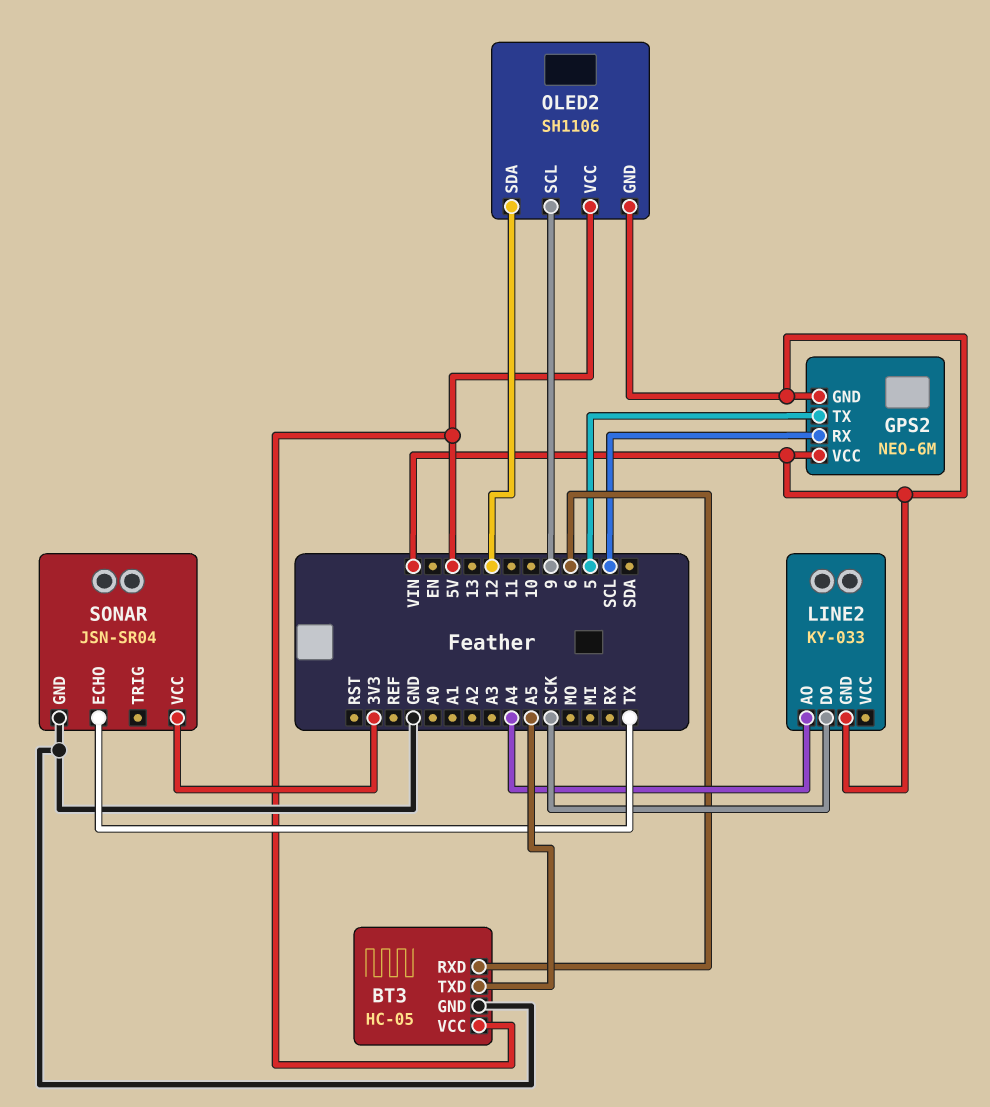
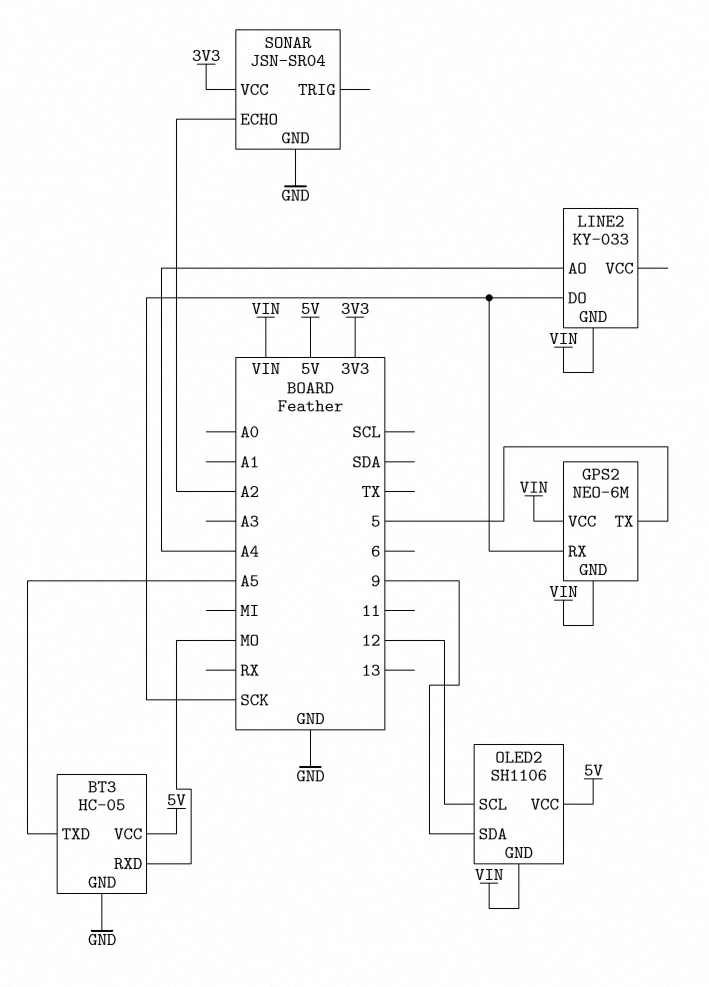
BT3 pin RXD: 6 -> MO
GPS2 pin RX: SCL -> SCK
OLED2 pin SCL: 9 -> 12
OLED2 pin SDA: 12 -> 9
SONAR pin ECHO: TX -> A2

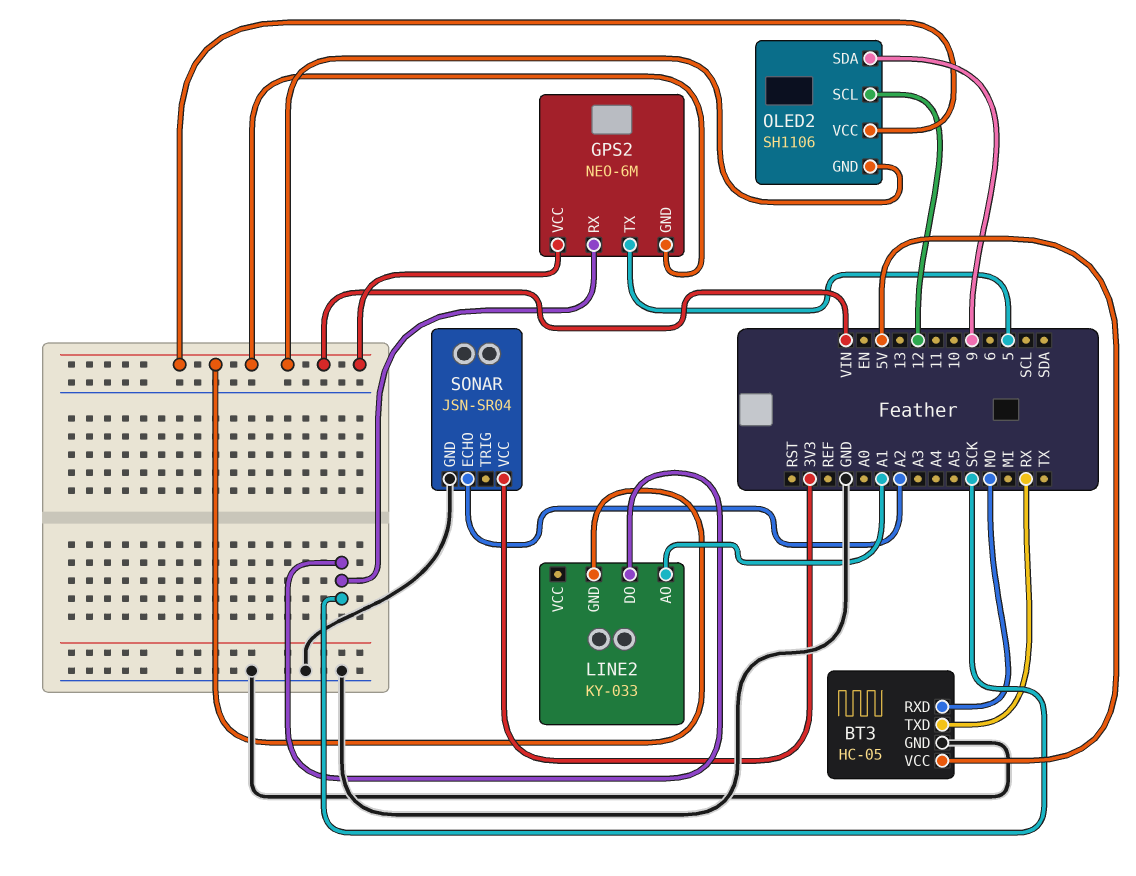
BT3 pin TXD: A5 -> RX
LINE2 pin AO: A4 -> A1
OLED2 pin VCC: 5V -> VIN

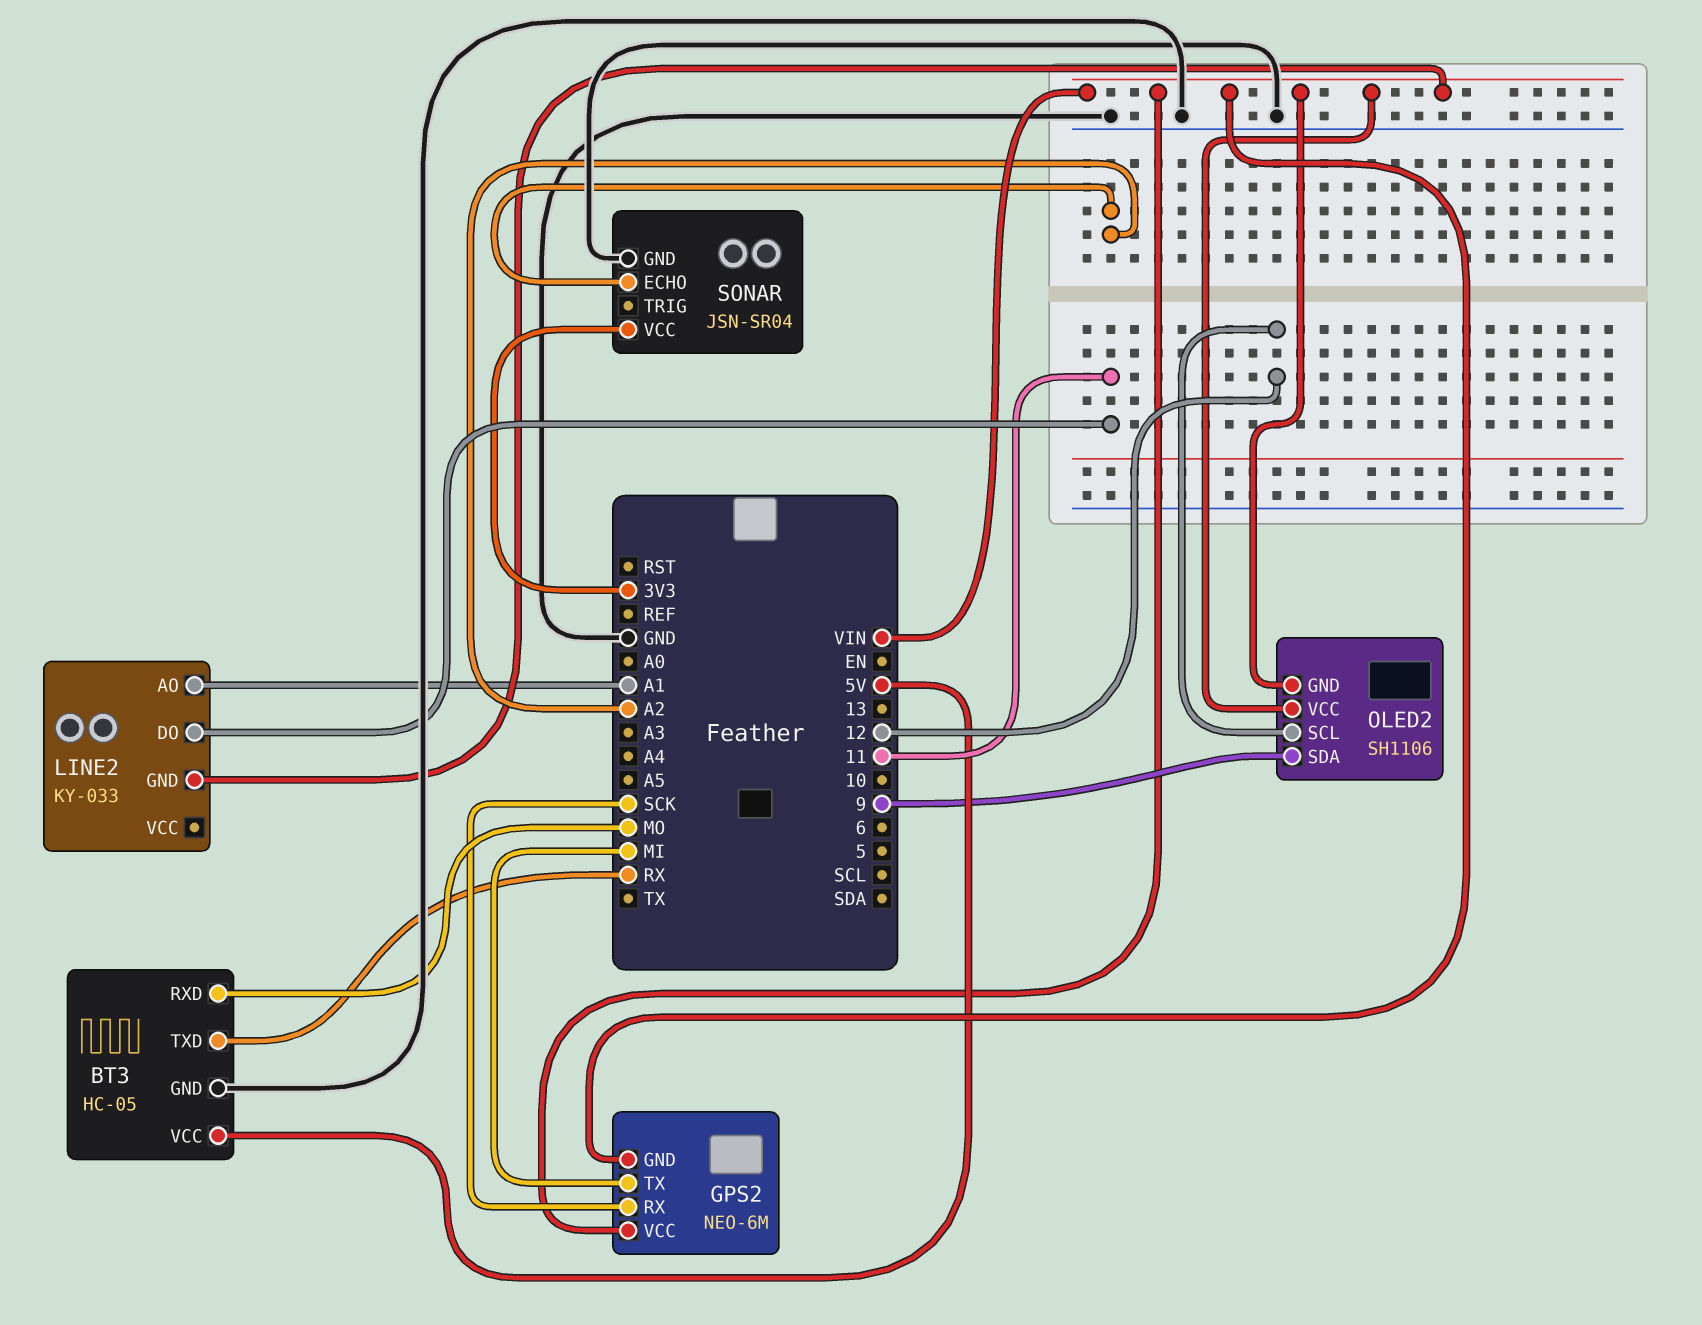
GPS2 pin TX: 5 -> MI
LINE2 pin DO: SCK -> 11

